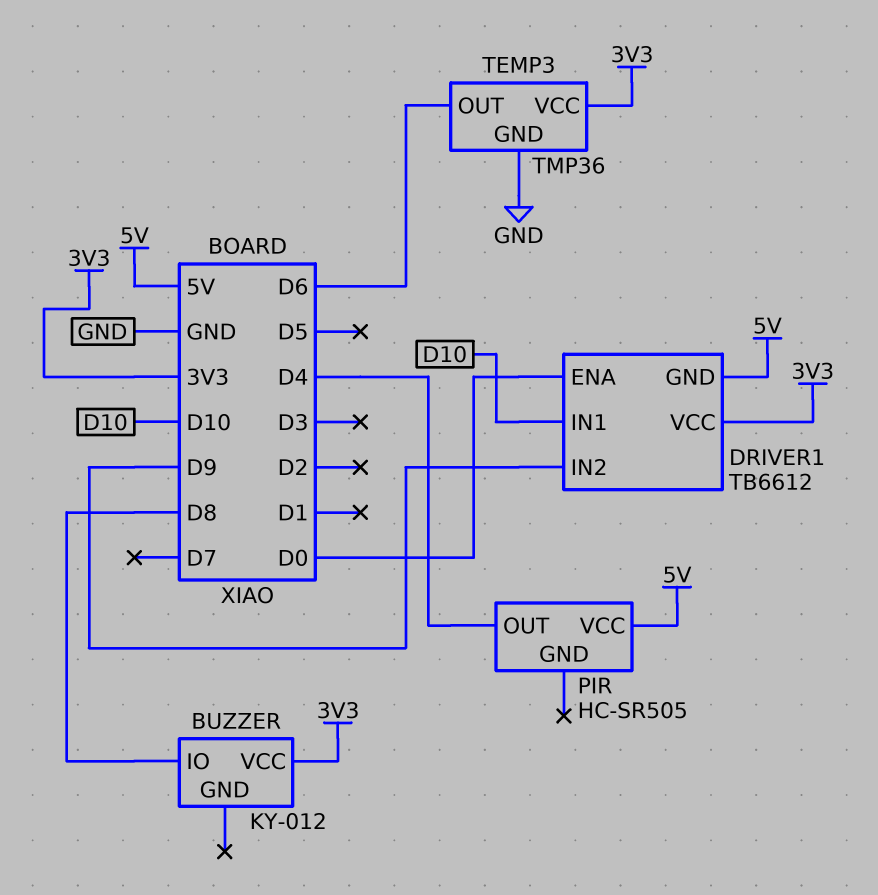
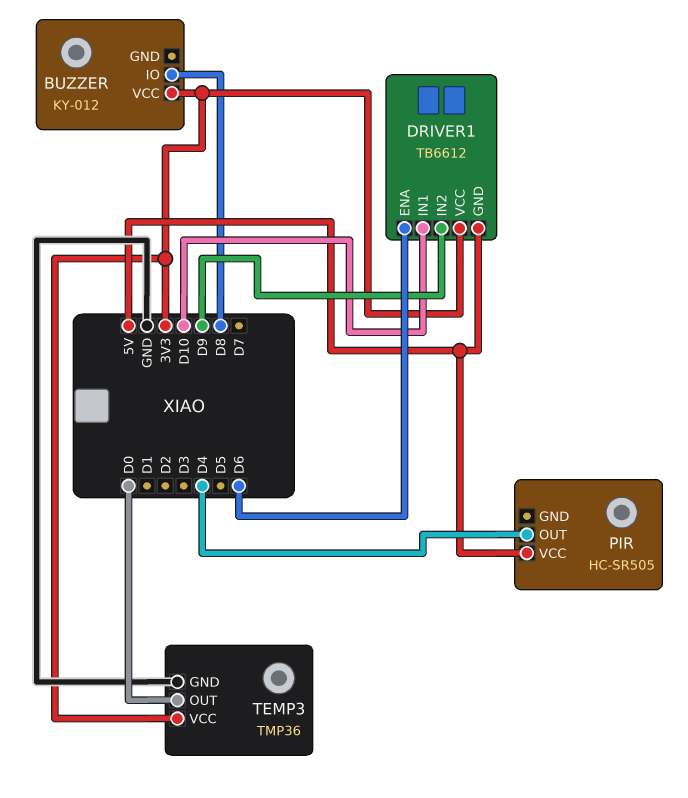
DRIVER1 pin ENA: D0 -> D6
TEMP3 pin OUT: D6 -> D0

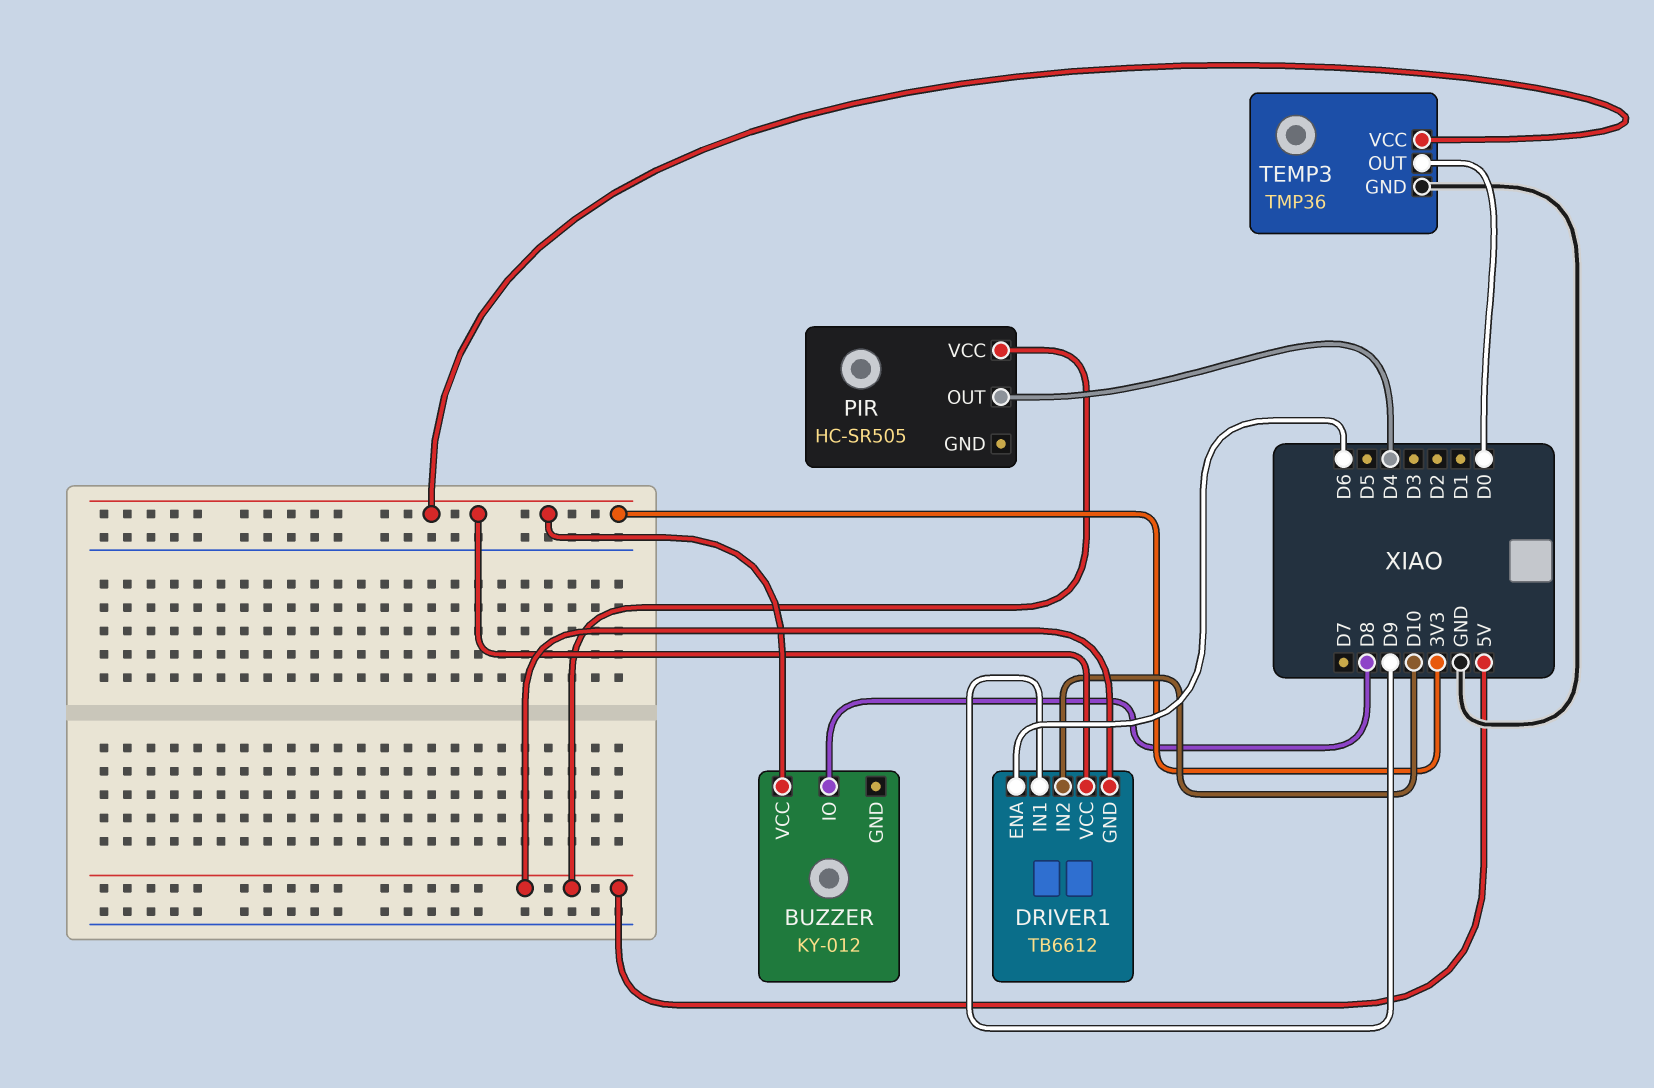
DRIVER1 pin IN1: D10 -> D9
DRIVER1 pin IN2: D9 -> D10

